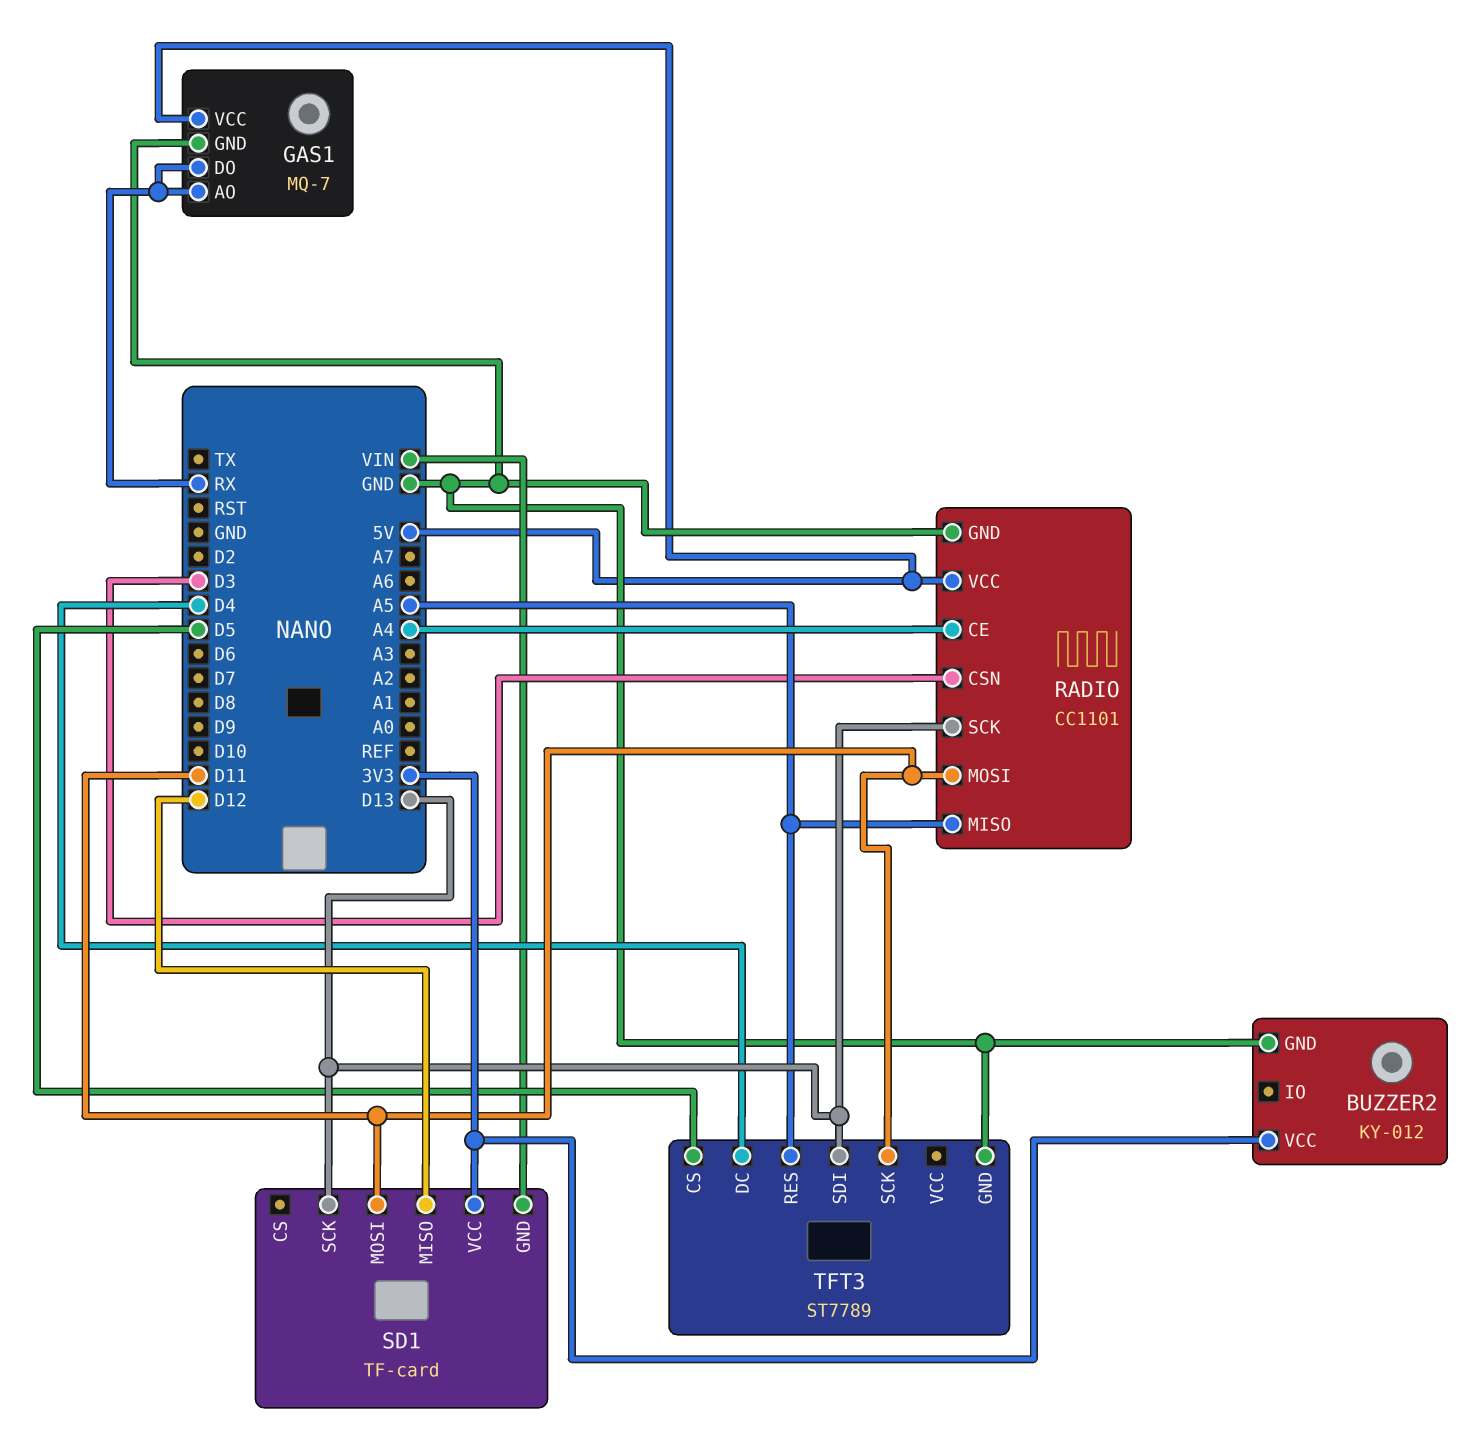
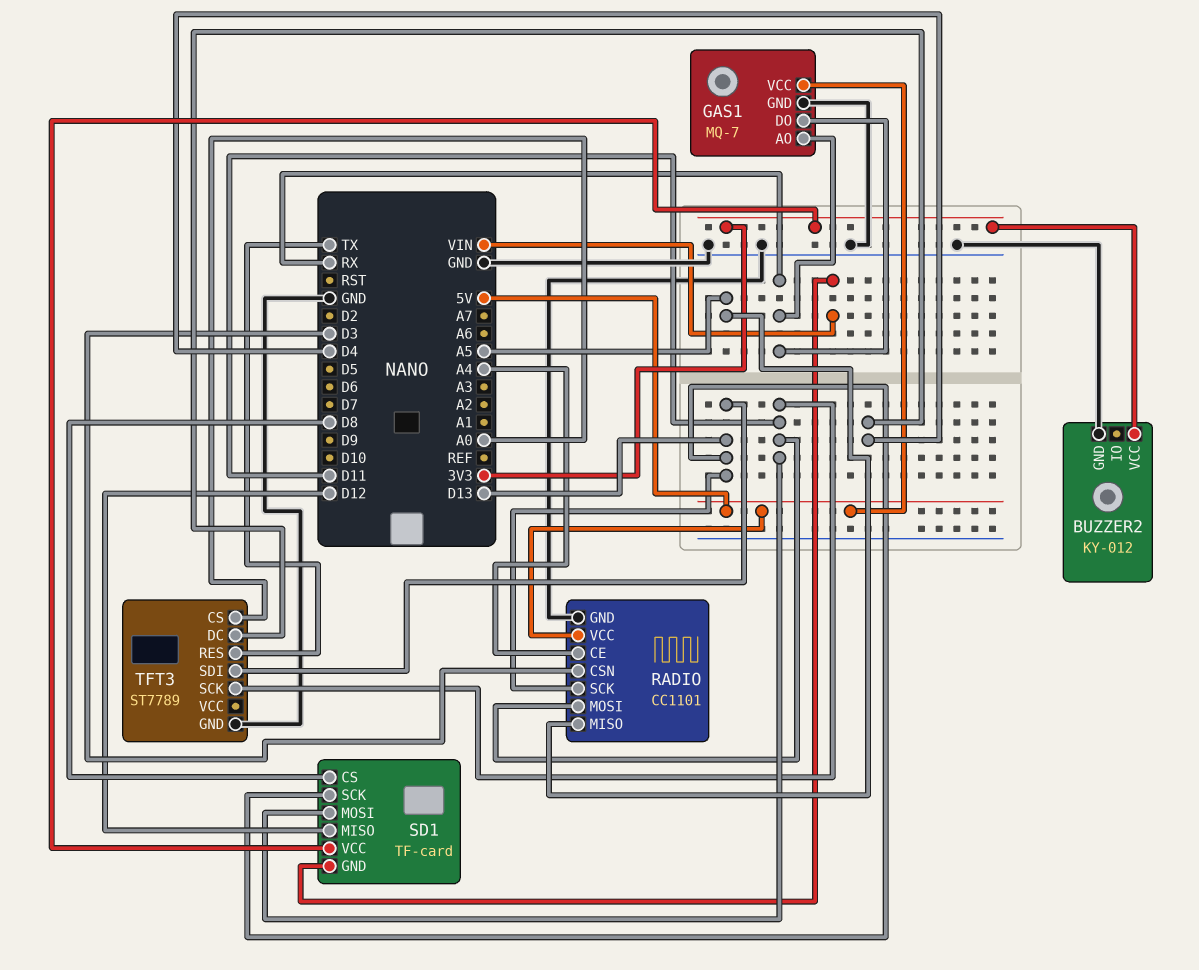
SD1 pin CS: none -> D8
TFT3 pin CS: D5 -> A0
TFT3 pin RES: A5 -> TX

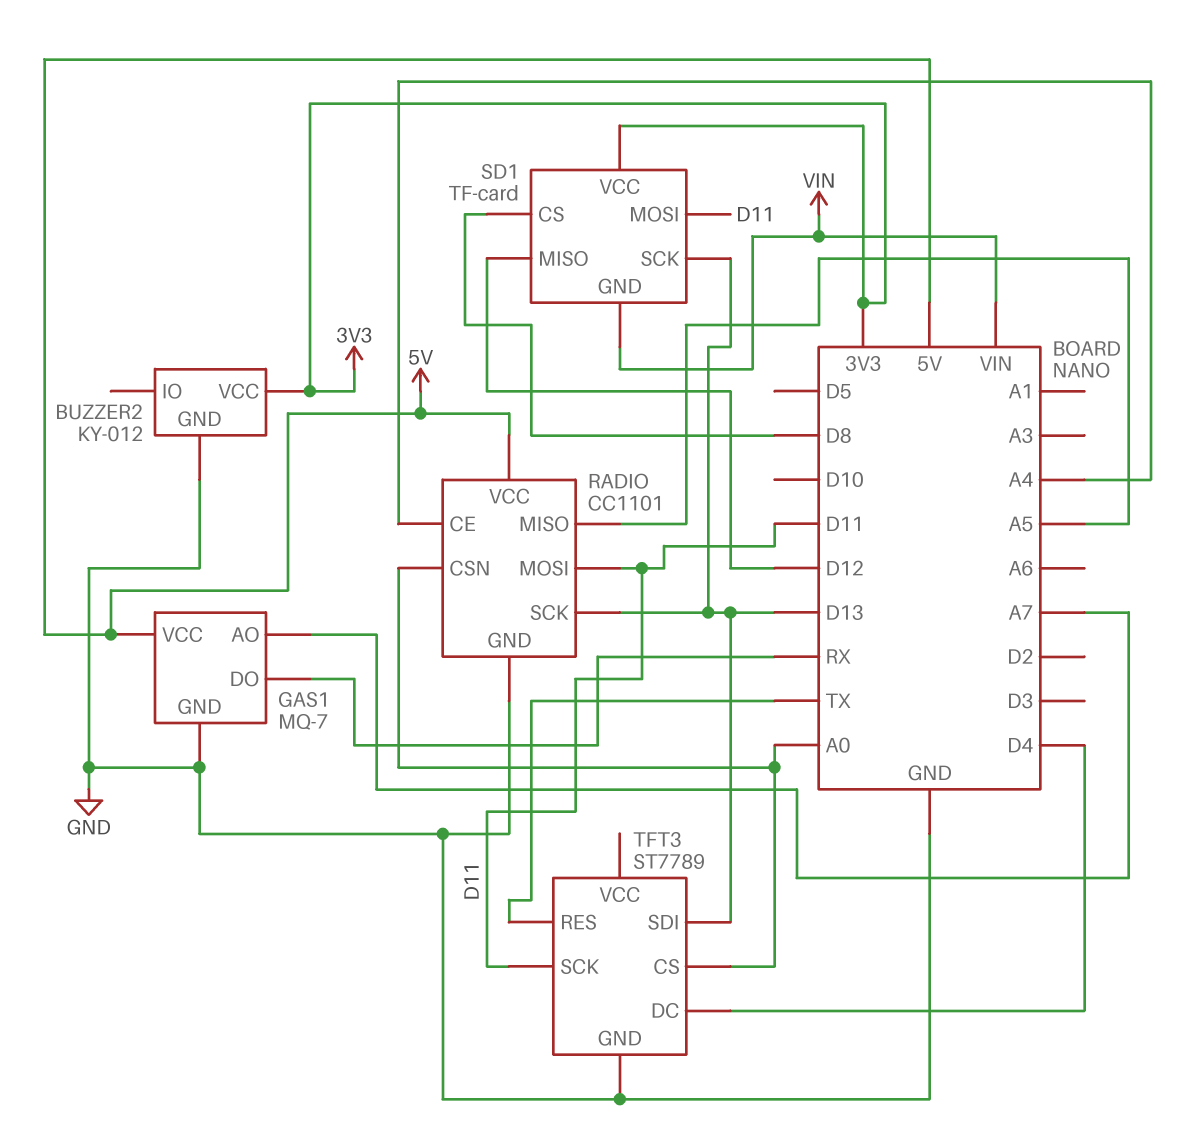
GAS1 pin AO: RX -> A7
RADIO pin CSN: D3 -> A0

